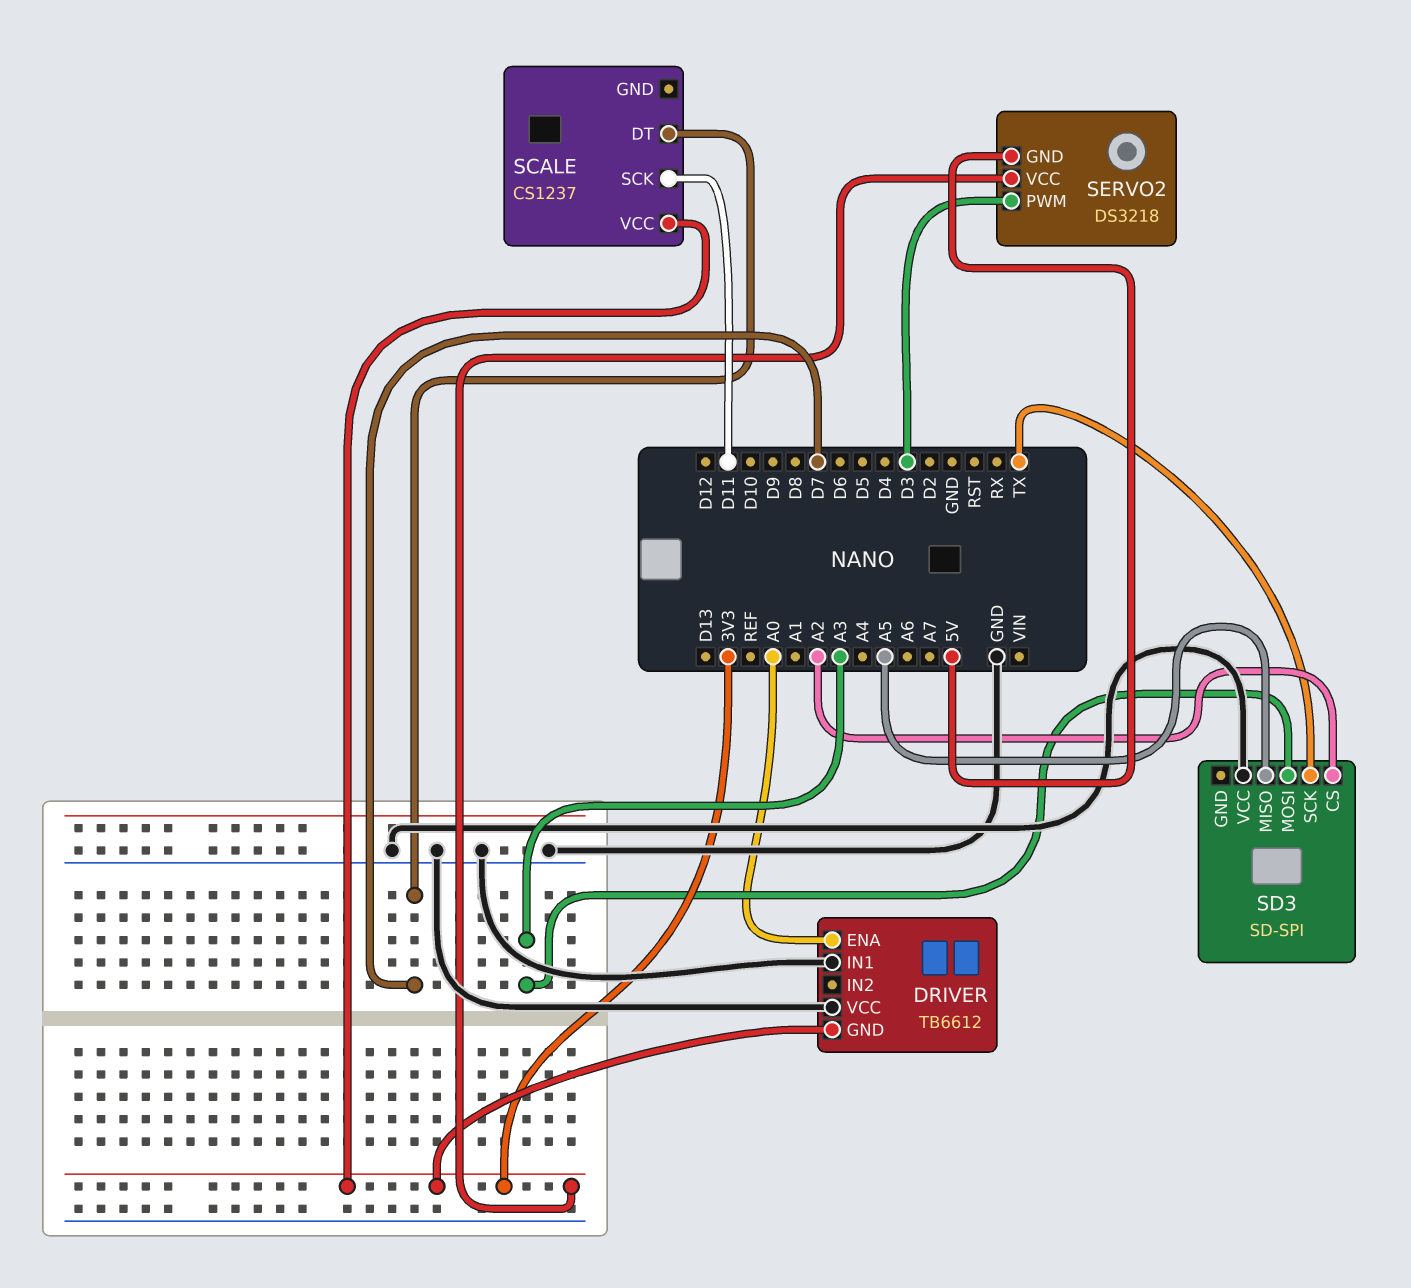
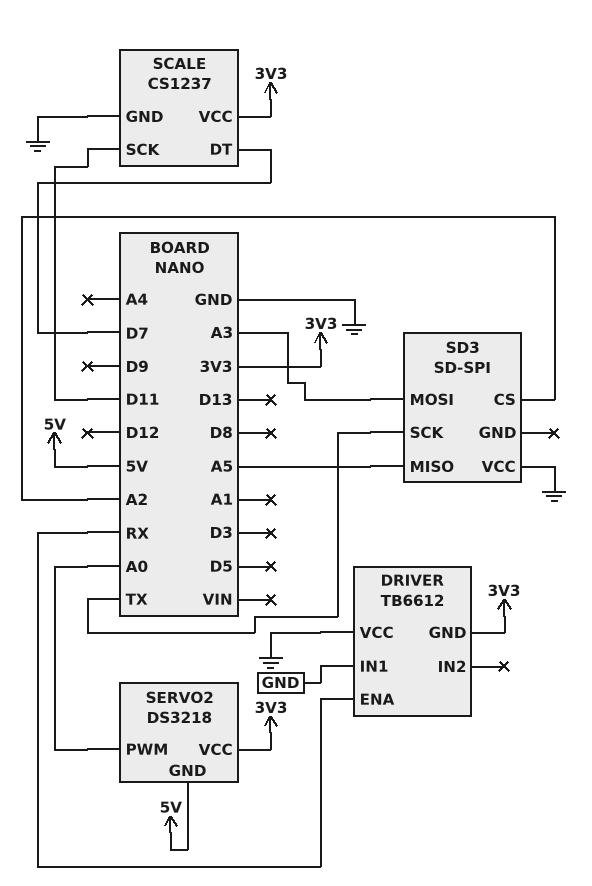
DRIVER pin ENA: A0 -> RX
SCALE pin GND: none -> GND
SERVO2 pin PWM: D3 -> A0

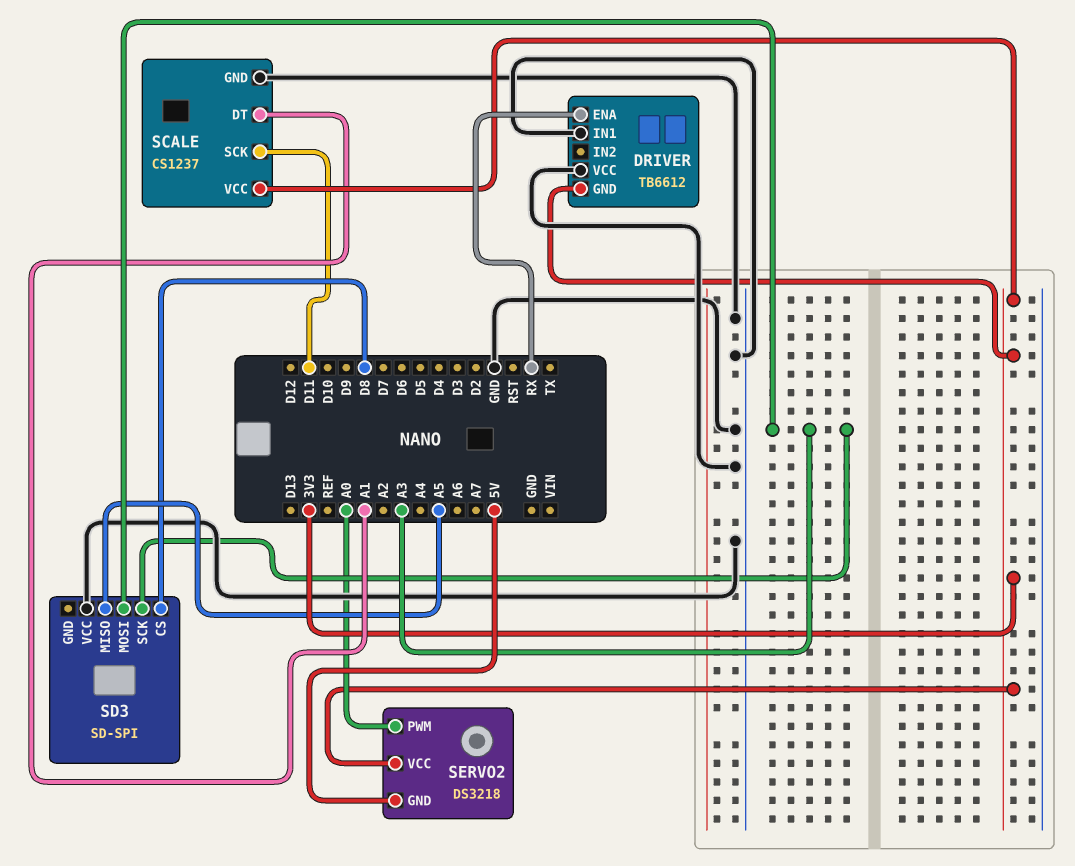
SCALE pin DT: D7 -> A1
SD3 pin CS: A2 -> D8
SD3 pin SCK: TX -> A3

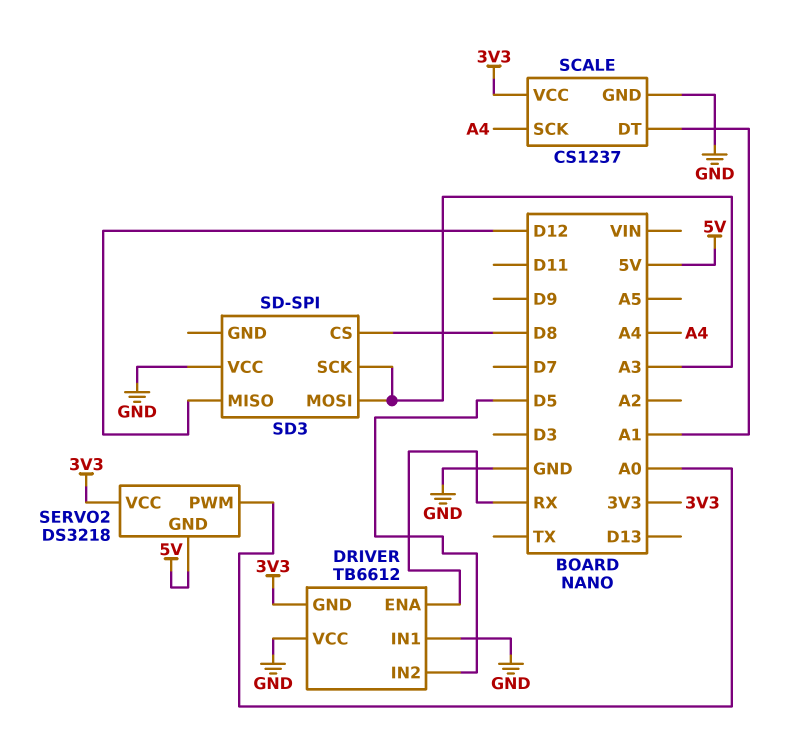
DRIVER pin IN2: none -> D5
SCALE pin SCK: D11 -> A4
SD3 pin MISO: A5 -> D12

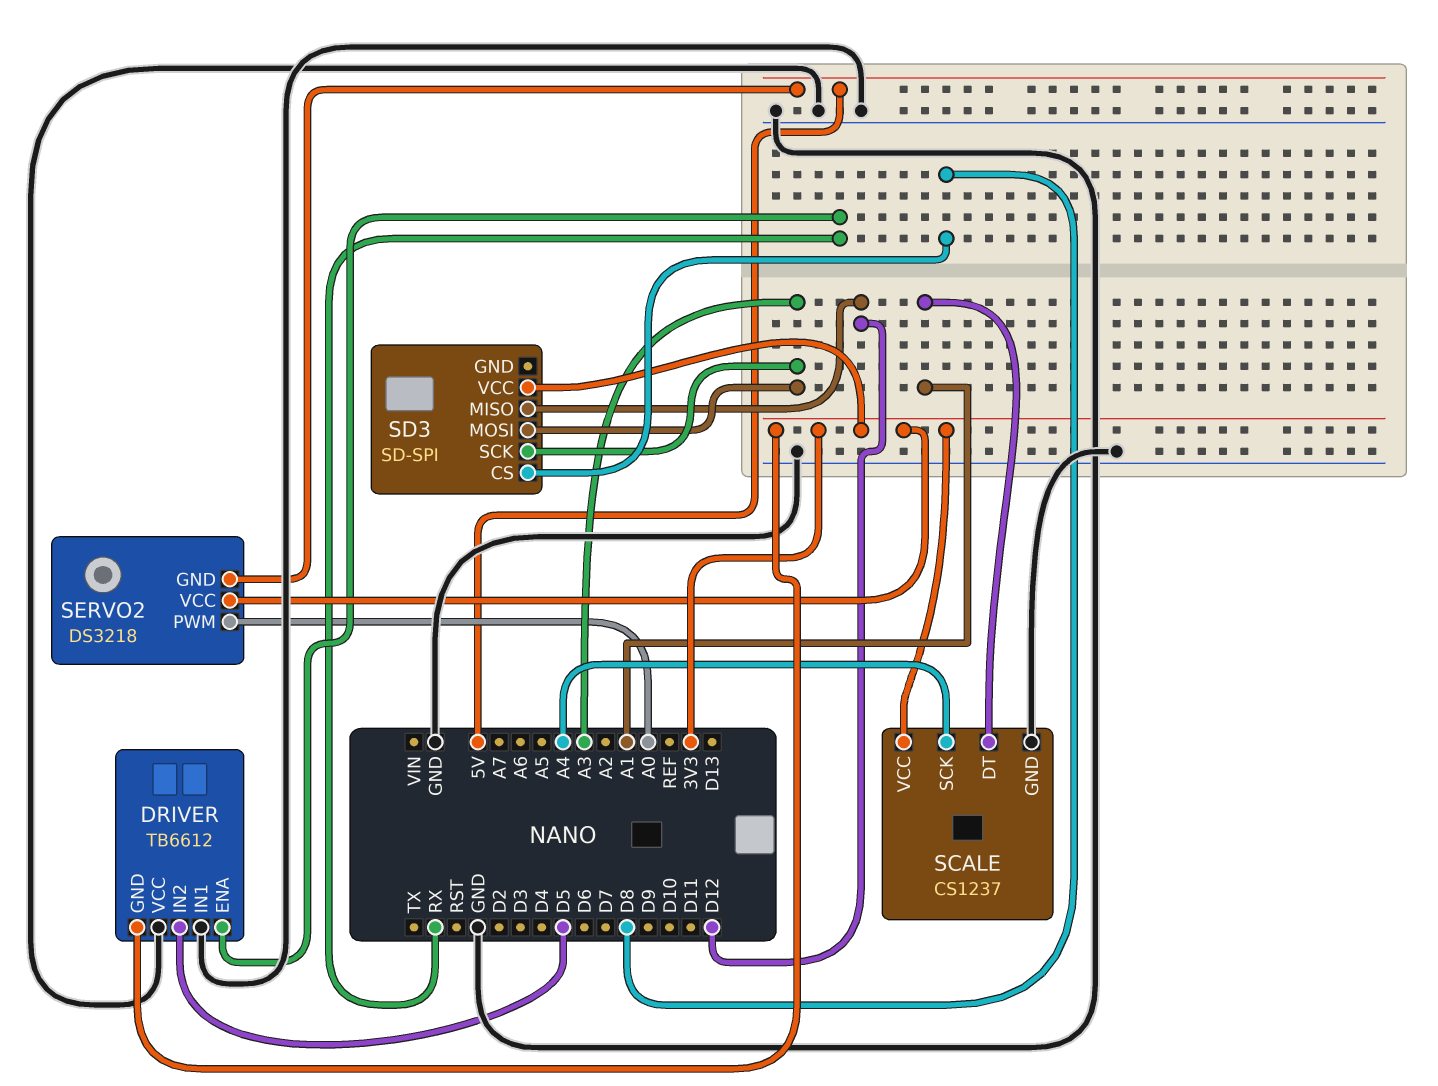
SD3 pin VCC: GND -> 3V3

